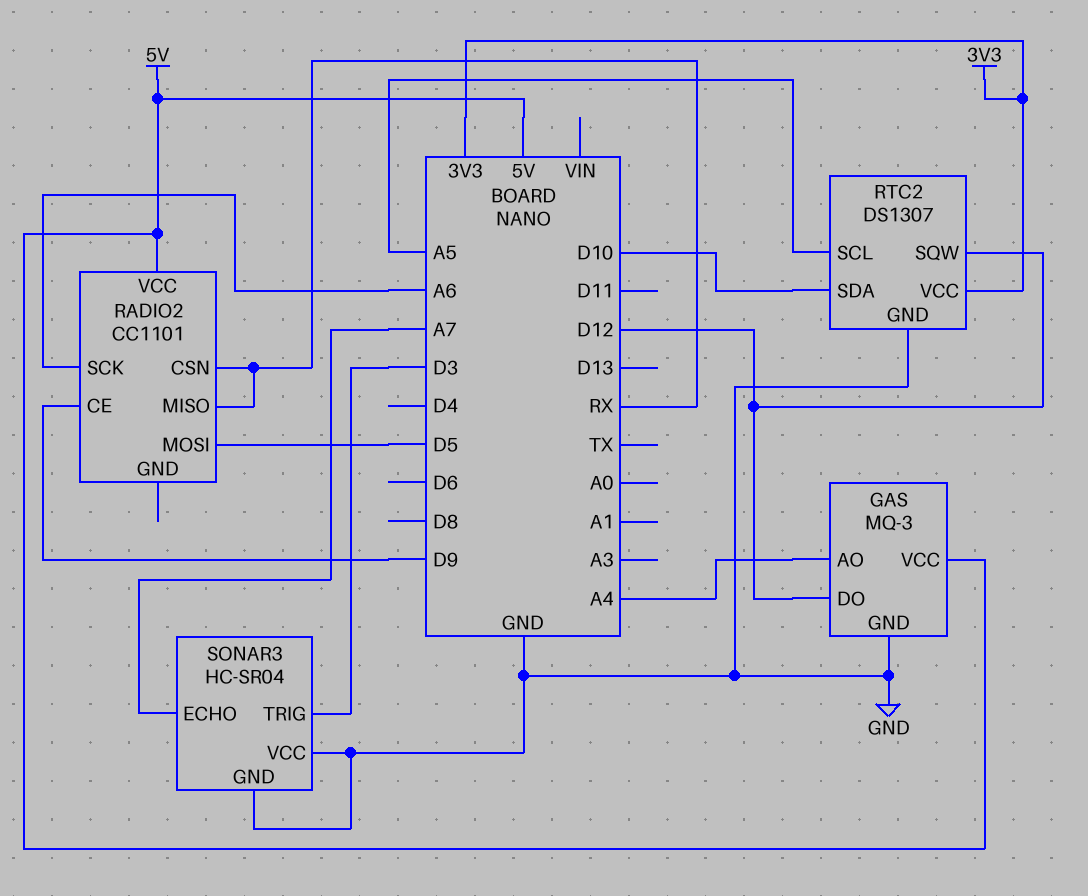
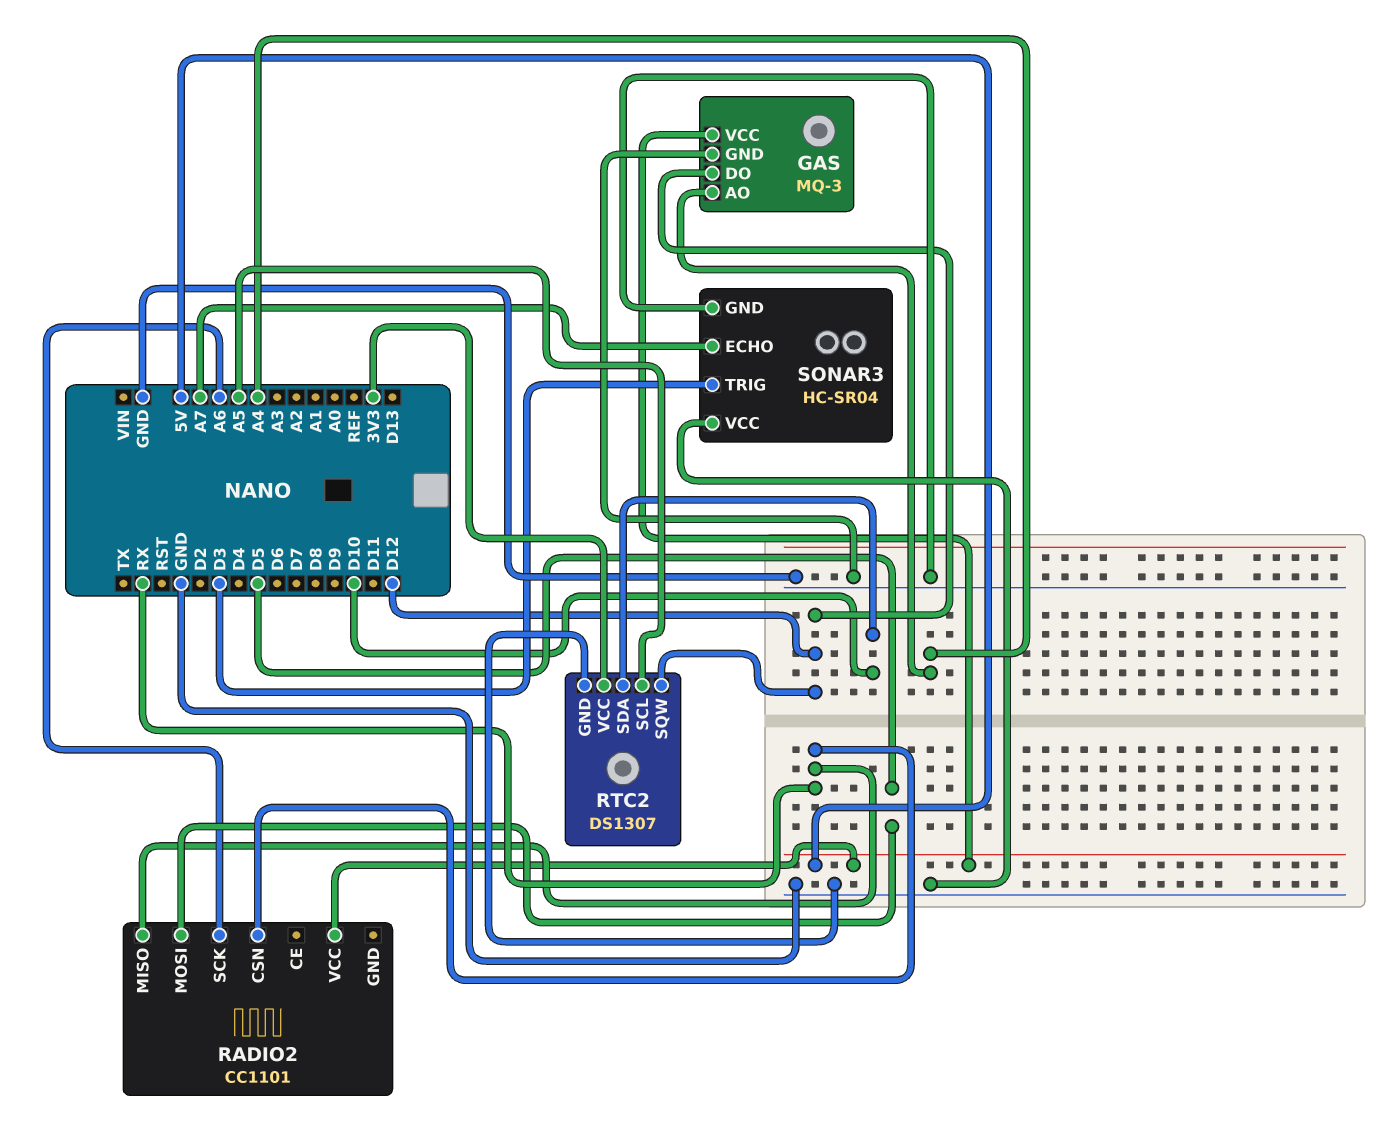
RADIO2 pin CE: D9 -> none

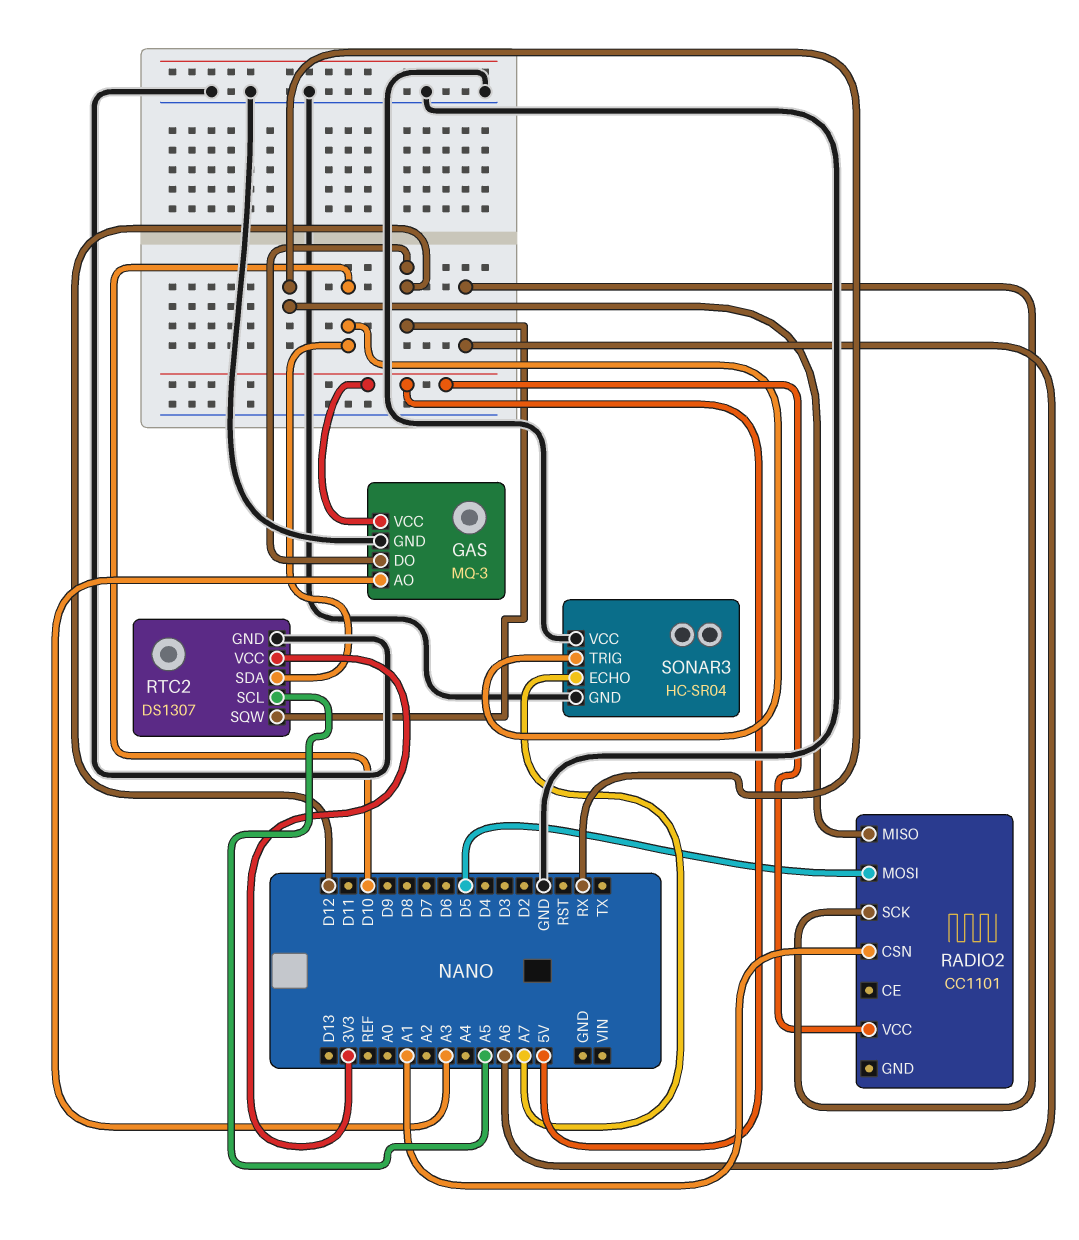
GAS pin AO: A4 -> A3
RADIO2 pin CSN: RX -> A1
SONAR3 pin TRIG: D3 -> D10

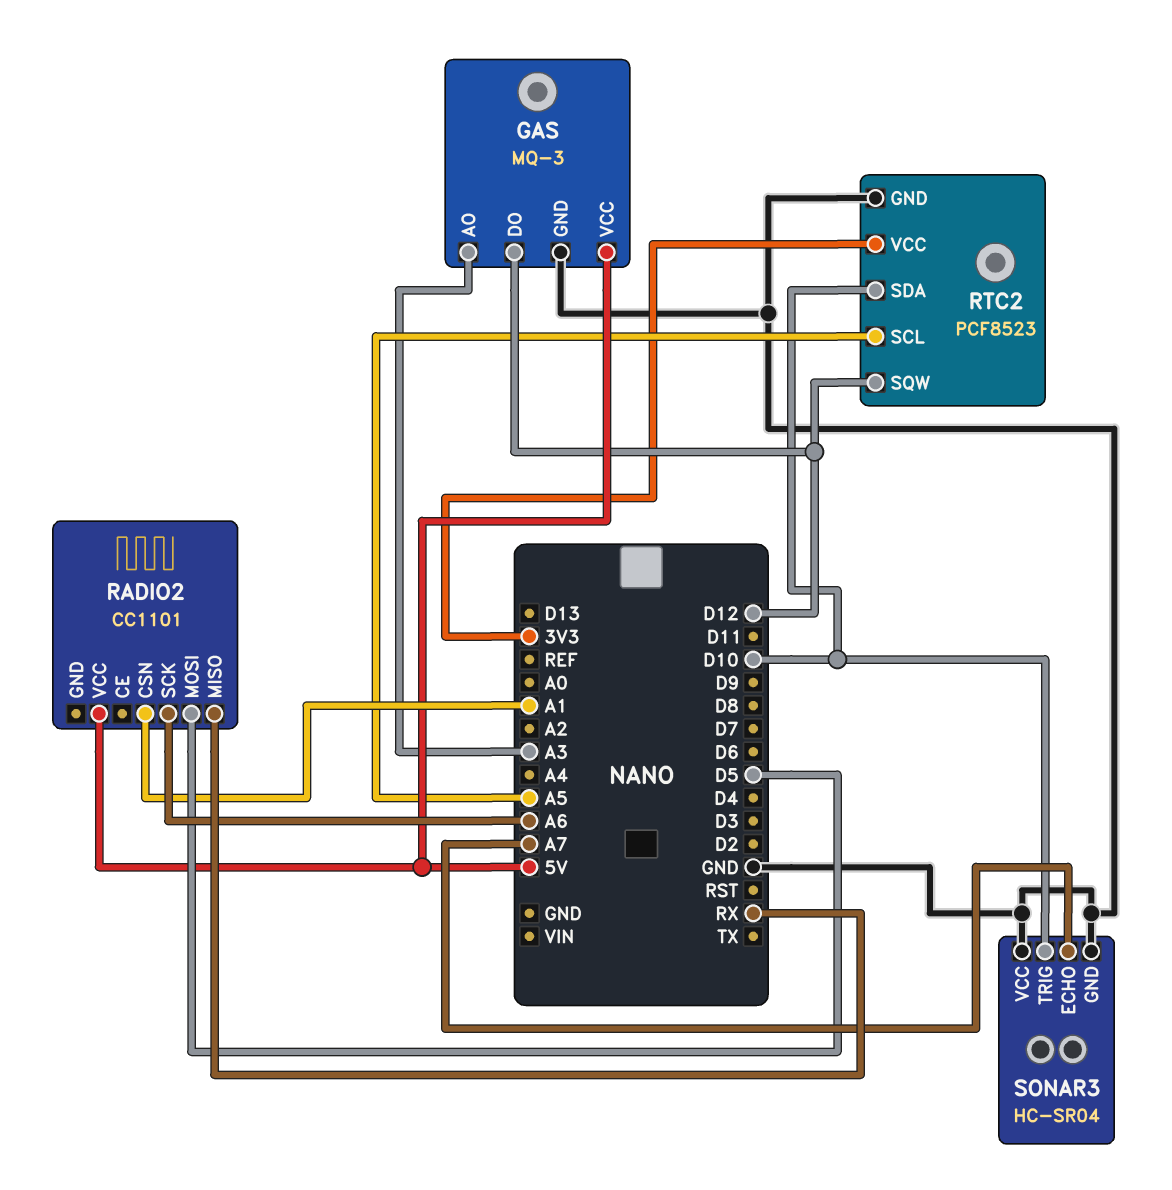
RTC2: DS1307 -> PCF8523

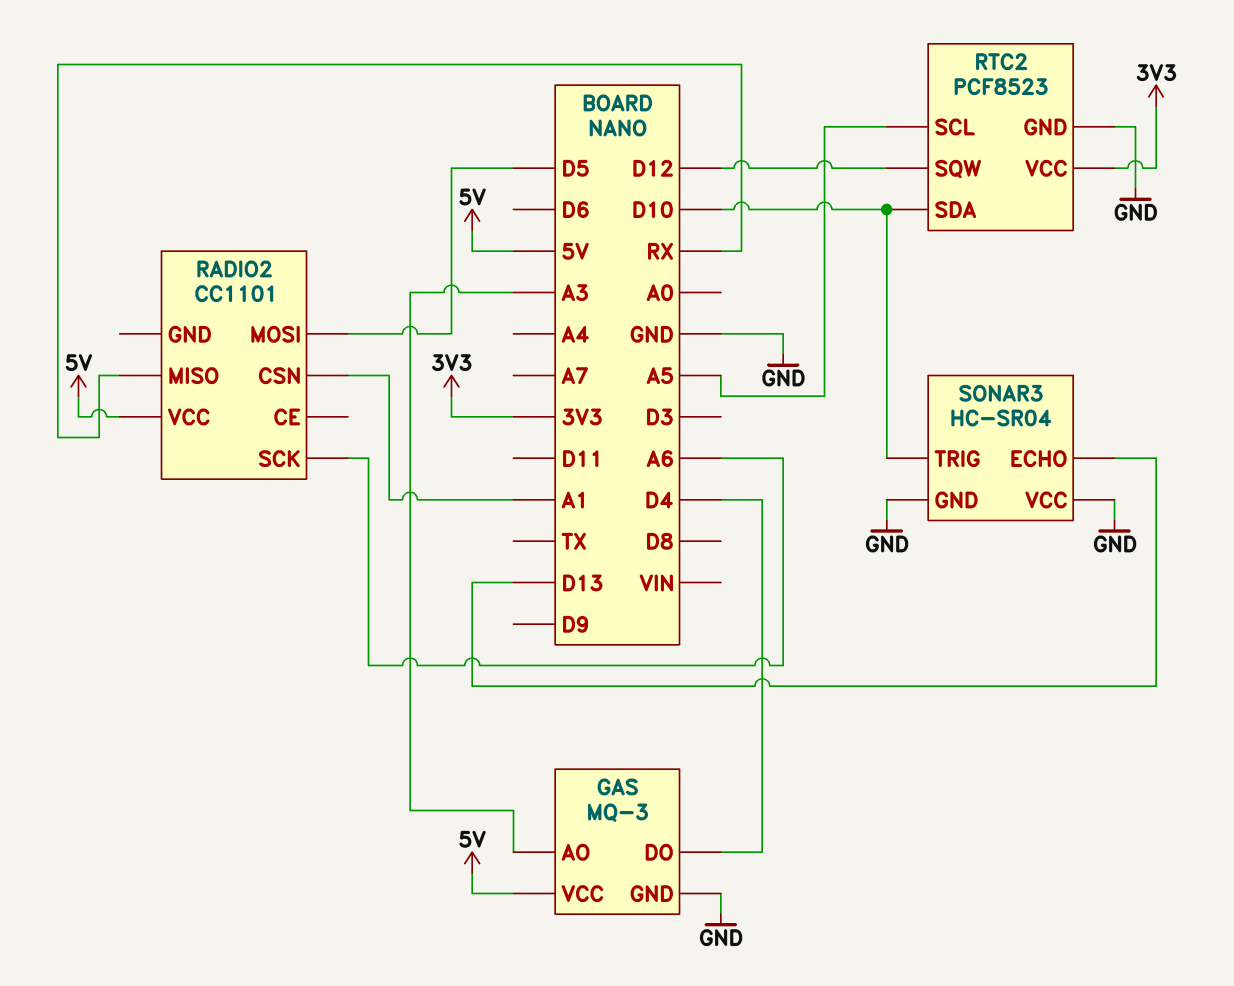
GAS pin DO: D12 -> D4
SONAR3 pin ECHO: A7 -> D13

